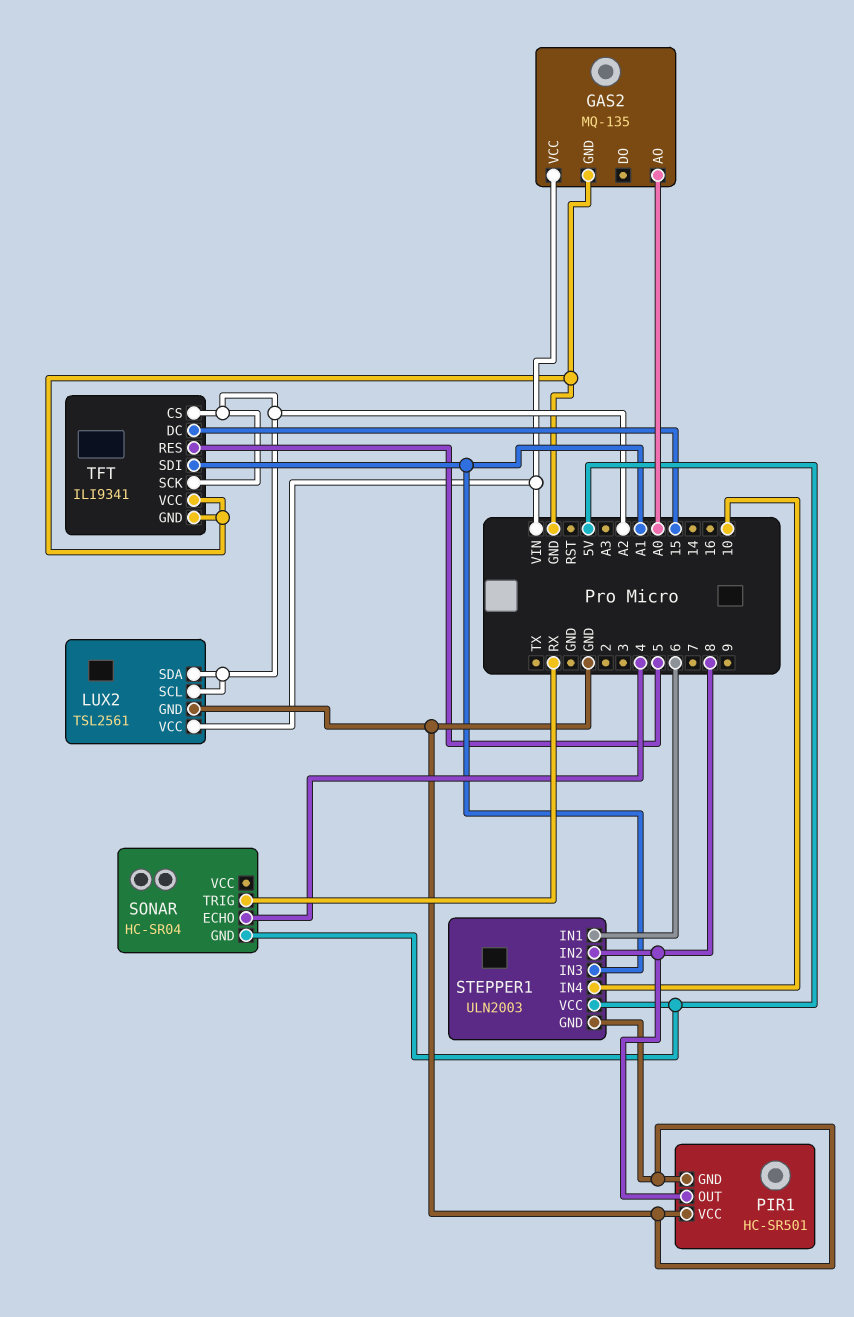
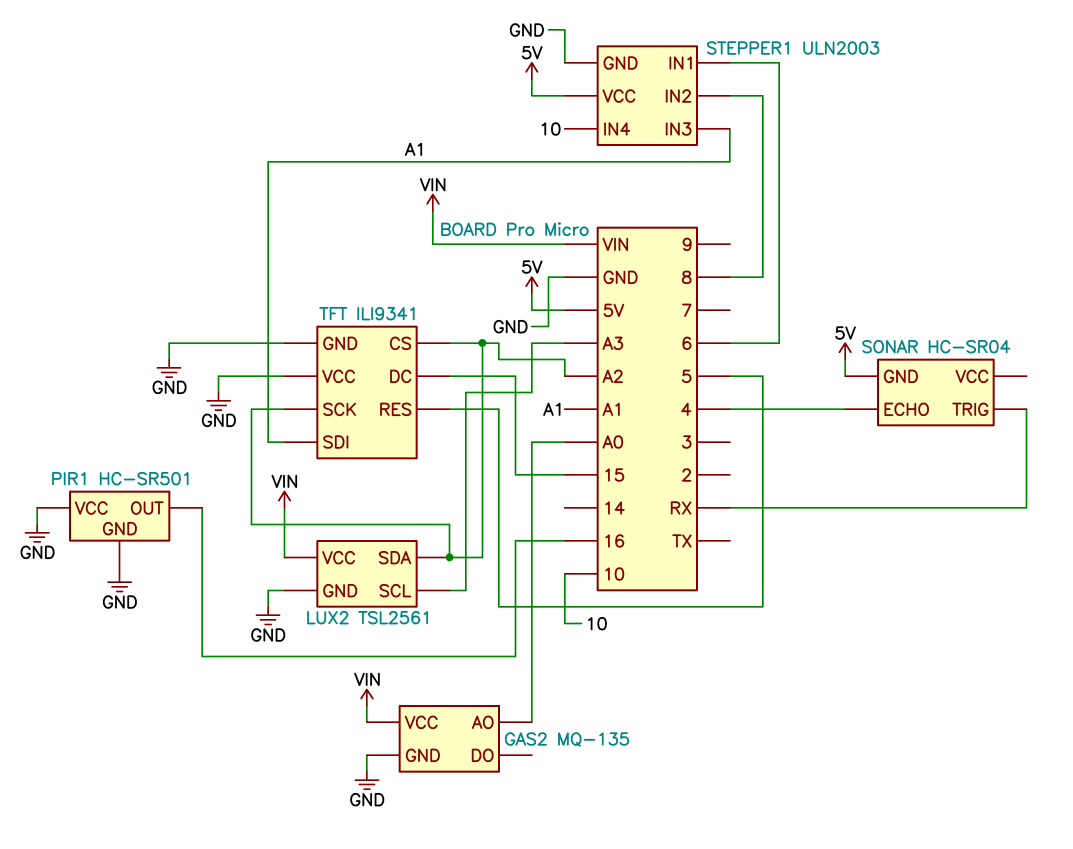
LUX2 pin SCL: A2 -> A3
PIR1 pin OUT: 8 -> 16

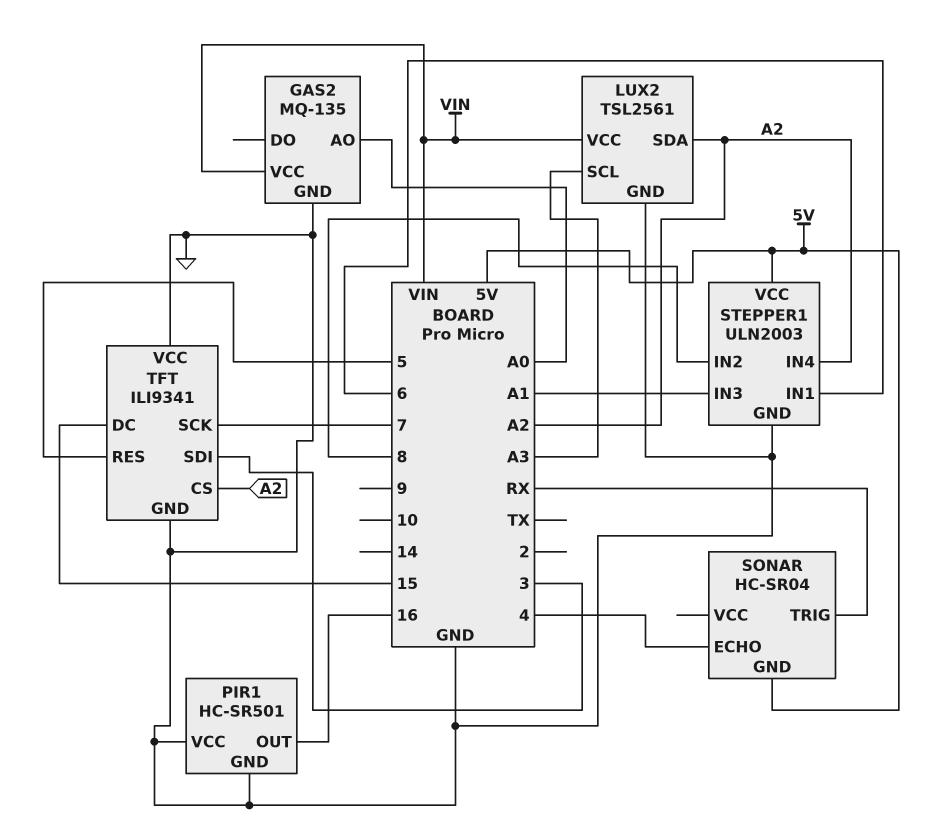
STEPPER1 pin IN4: 10 -> A2
TFT pin SCK: A2 -> 7
TFT pin SDI: A1 -> 3

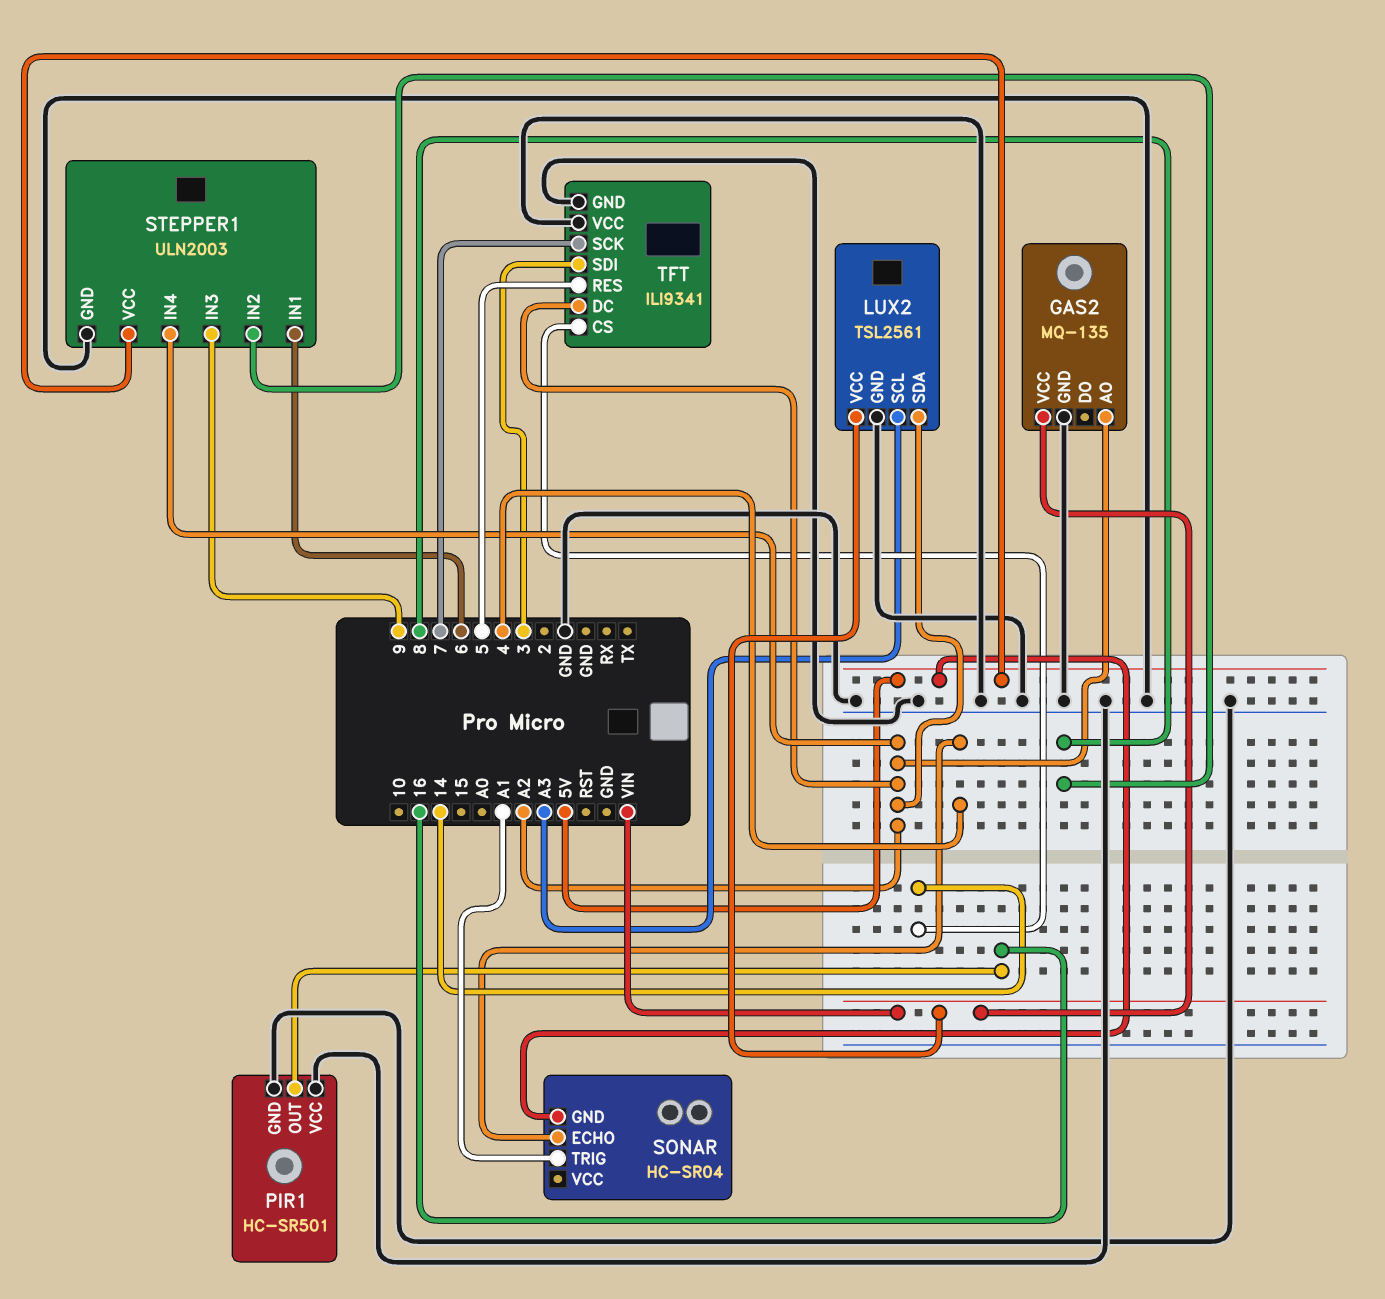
GAS2 pin AO: A0 -> A2
SONAR pin TRIG: RX -> A1
STEPPER1 pin IN3: A1 -> 9
TFT pin CS: A2 -> 14
TFT pin DC: 15 -> A2

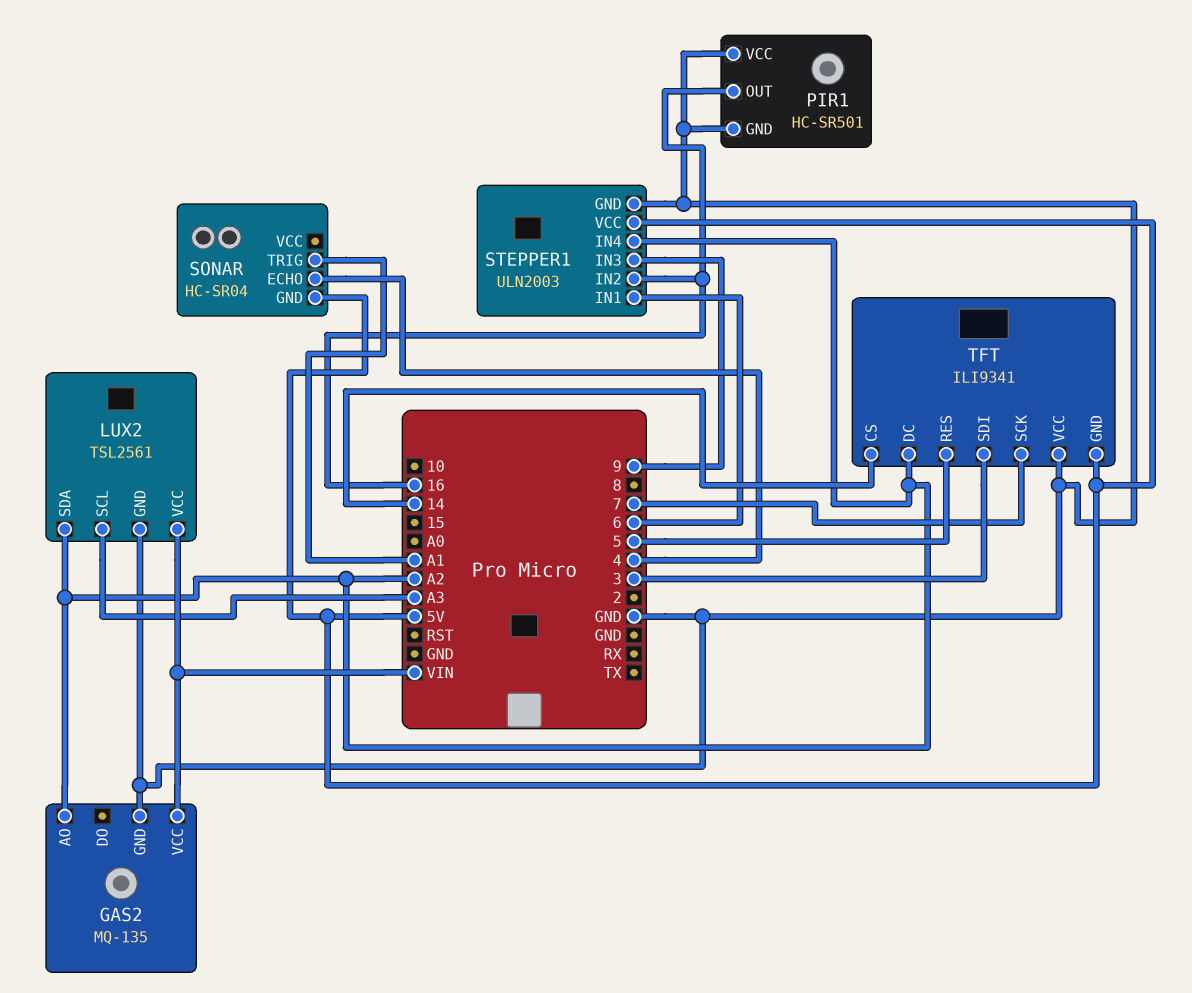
STEPPER1 pin IN2: 8 -> 16
TFT pin GND: GND -> 5V

